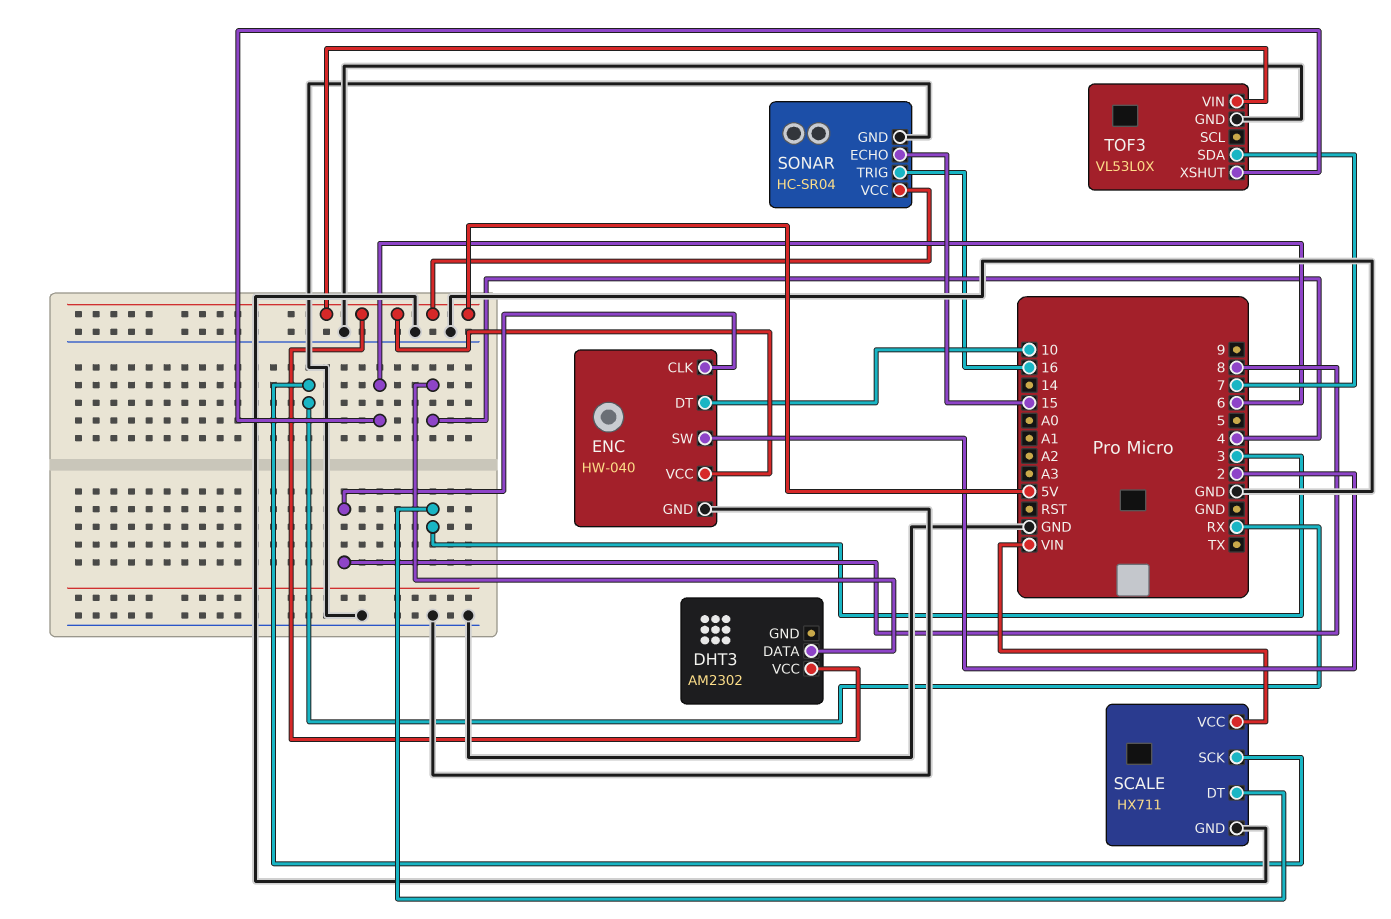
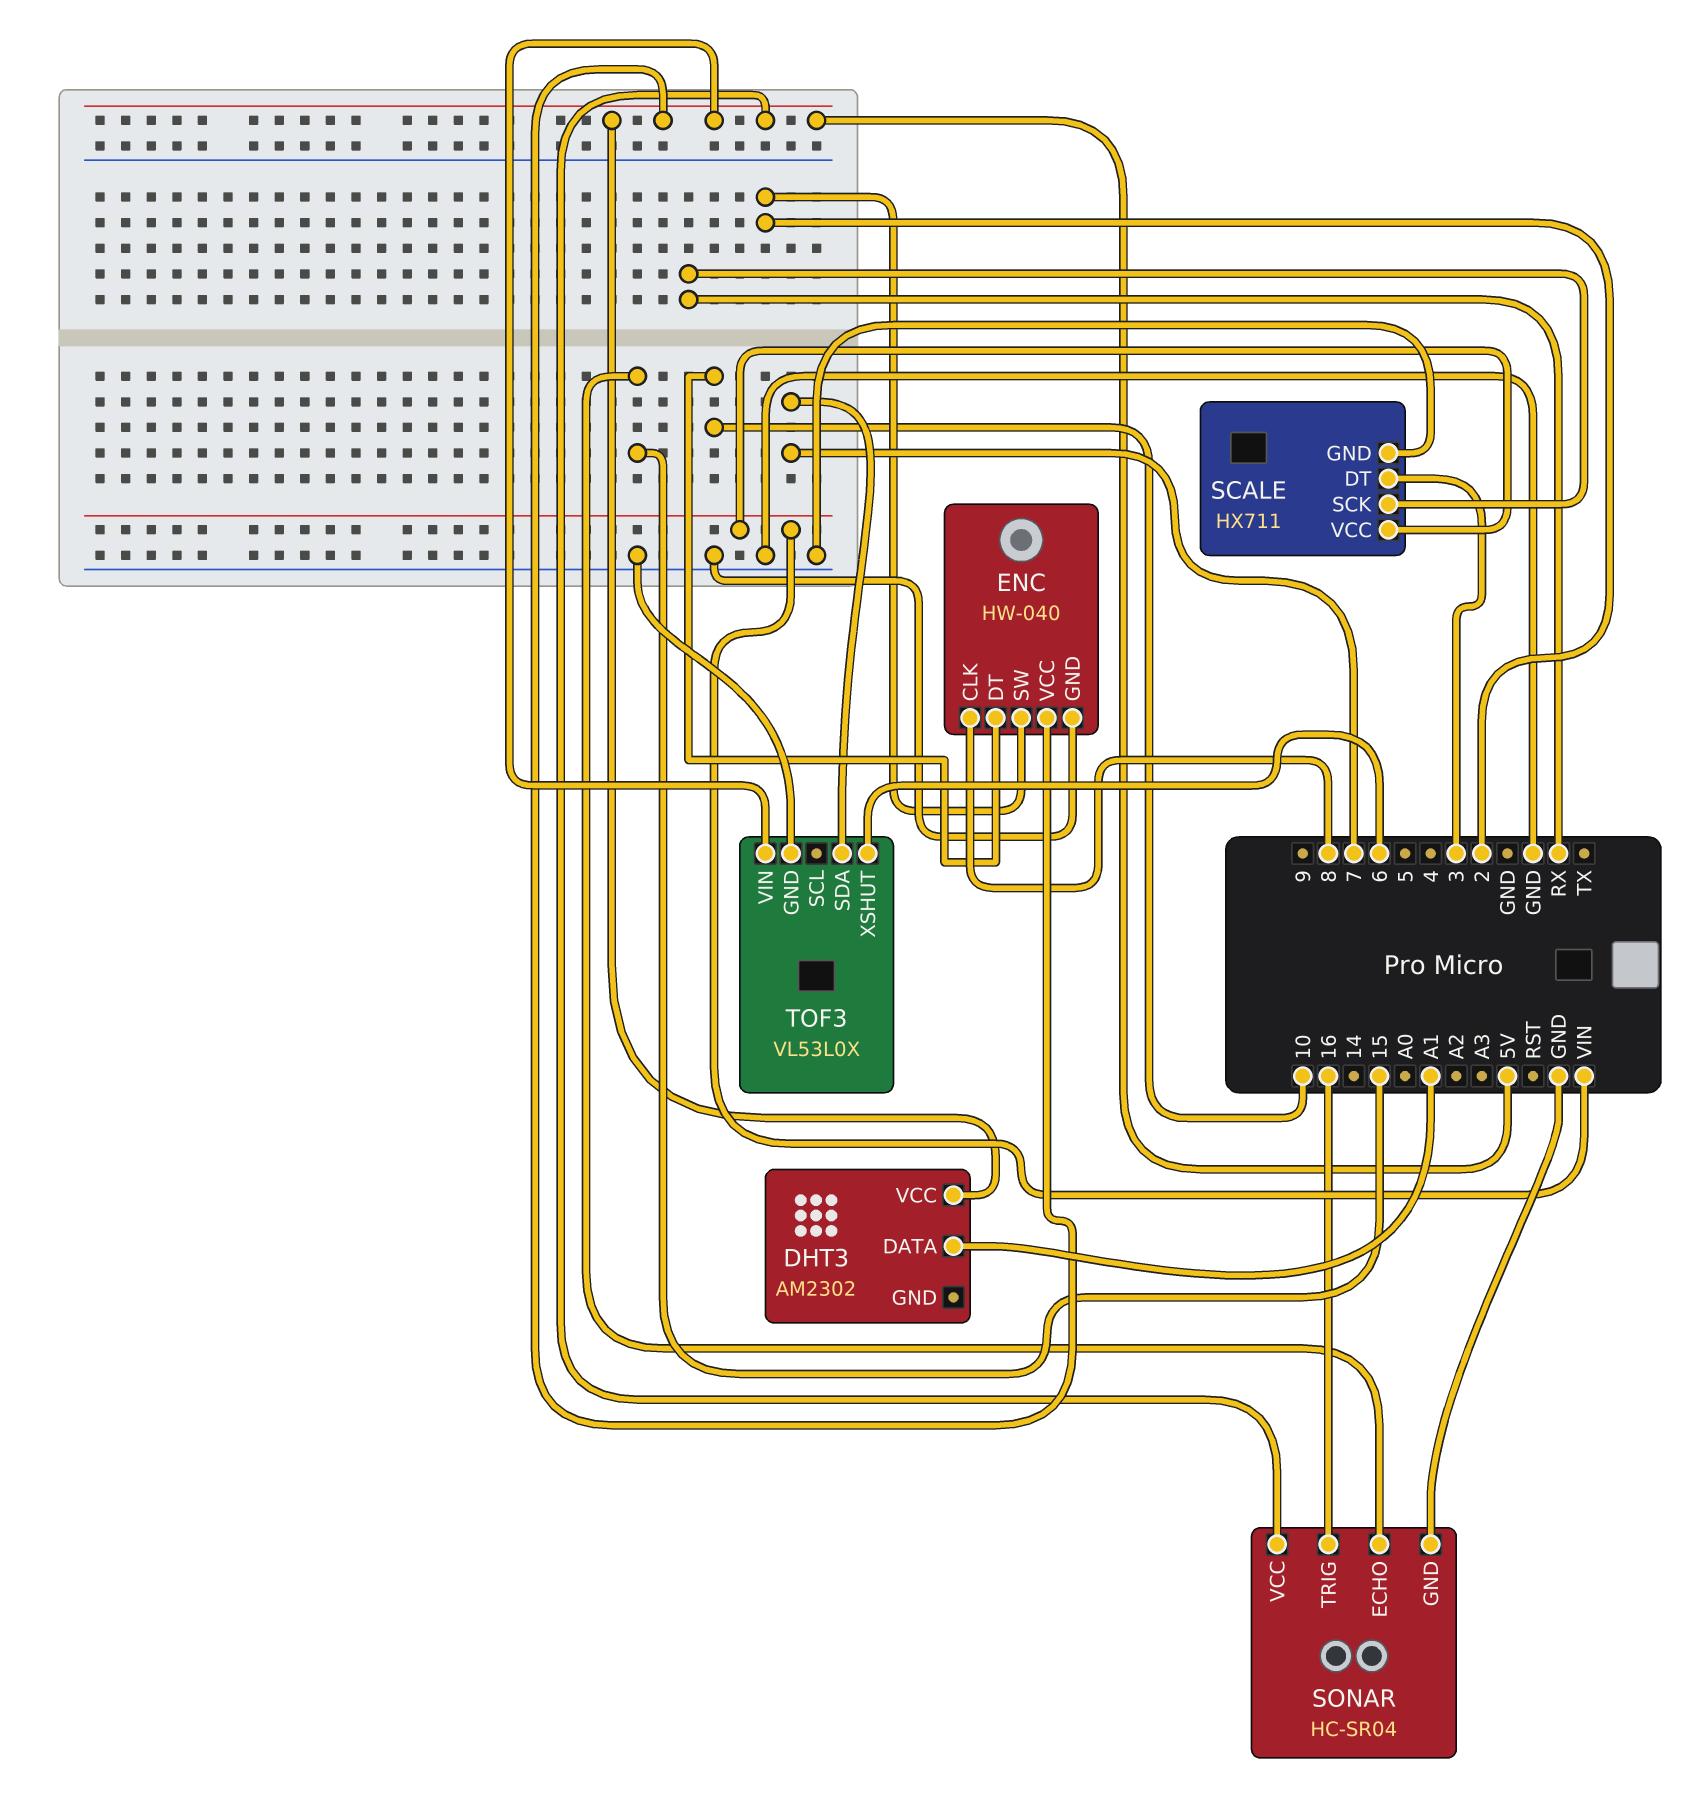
DHT3 pin DATA: 4 -> A1

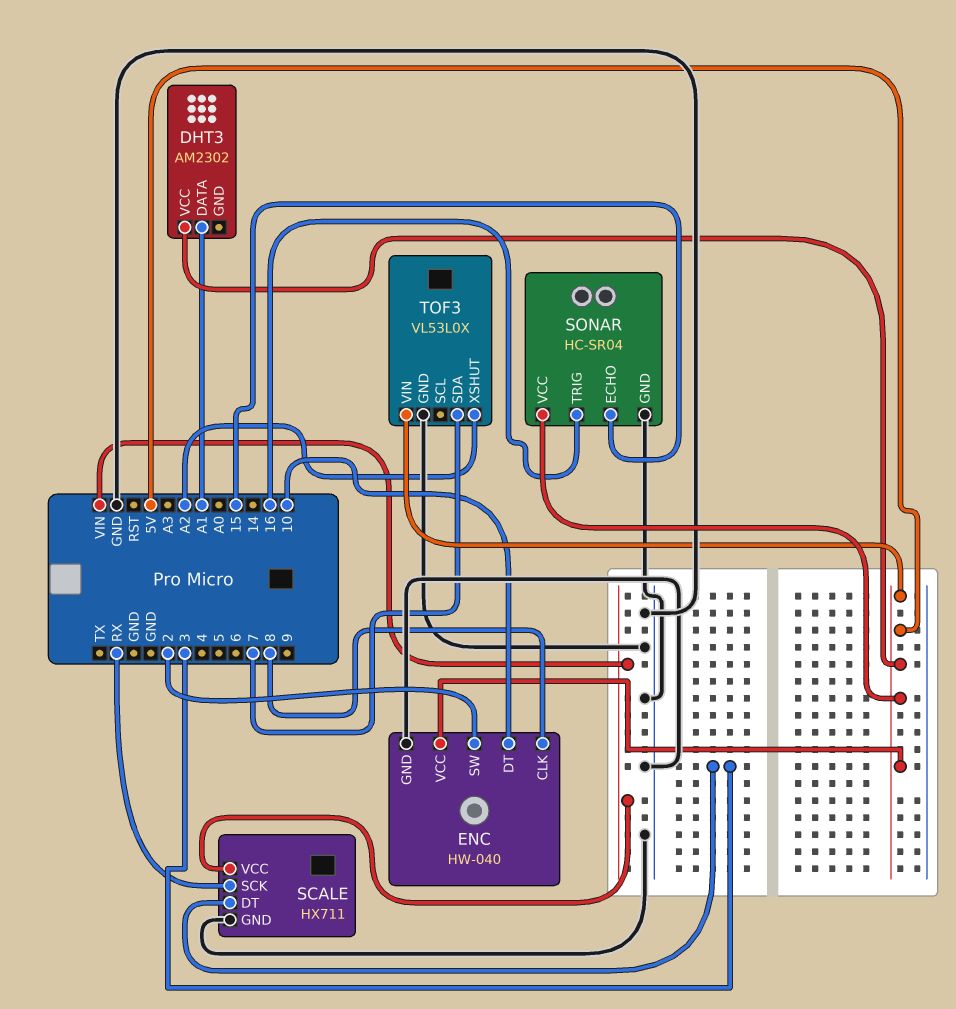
TOF3 pin XSHUT: 6 -> A2

